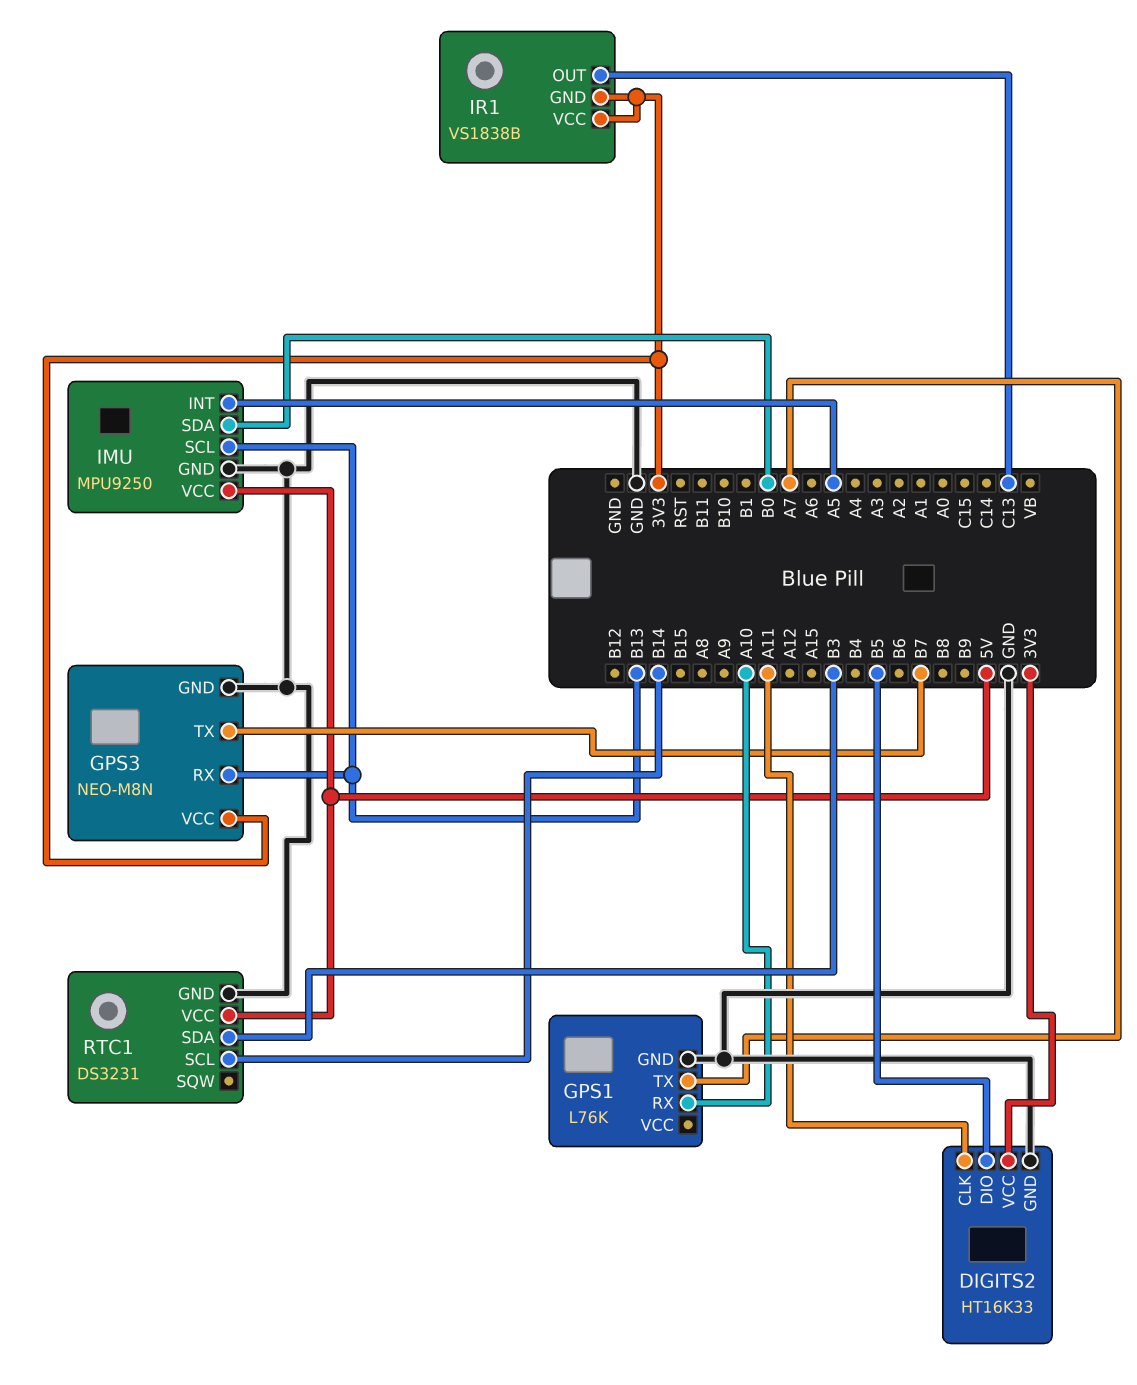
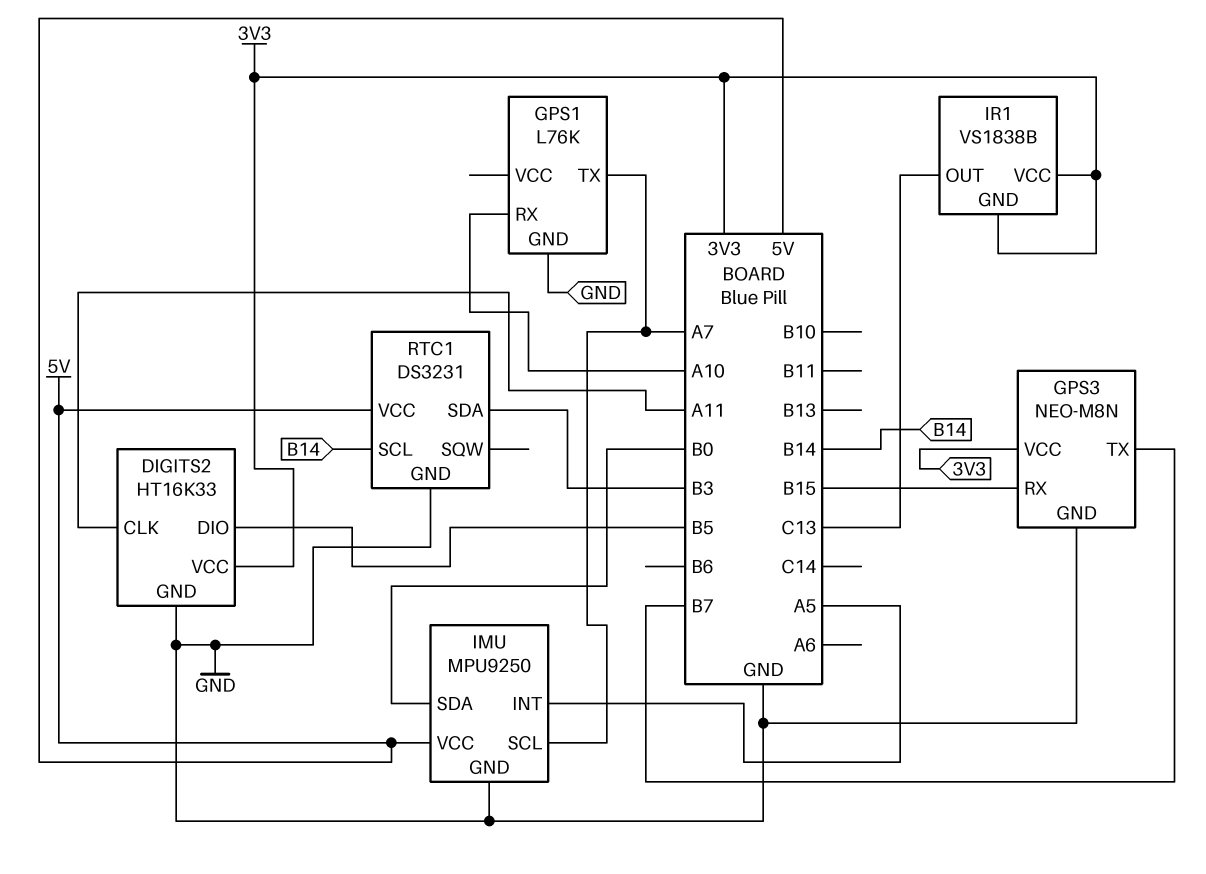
GPS3 pin RX: B13 -> B15
IMU pin SCL: B13 -> A7

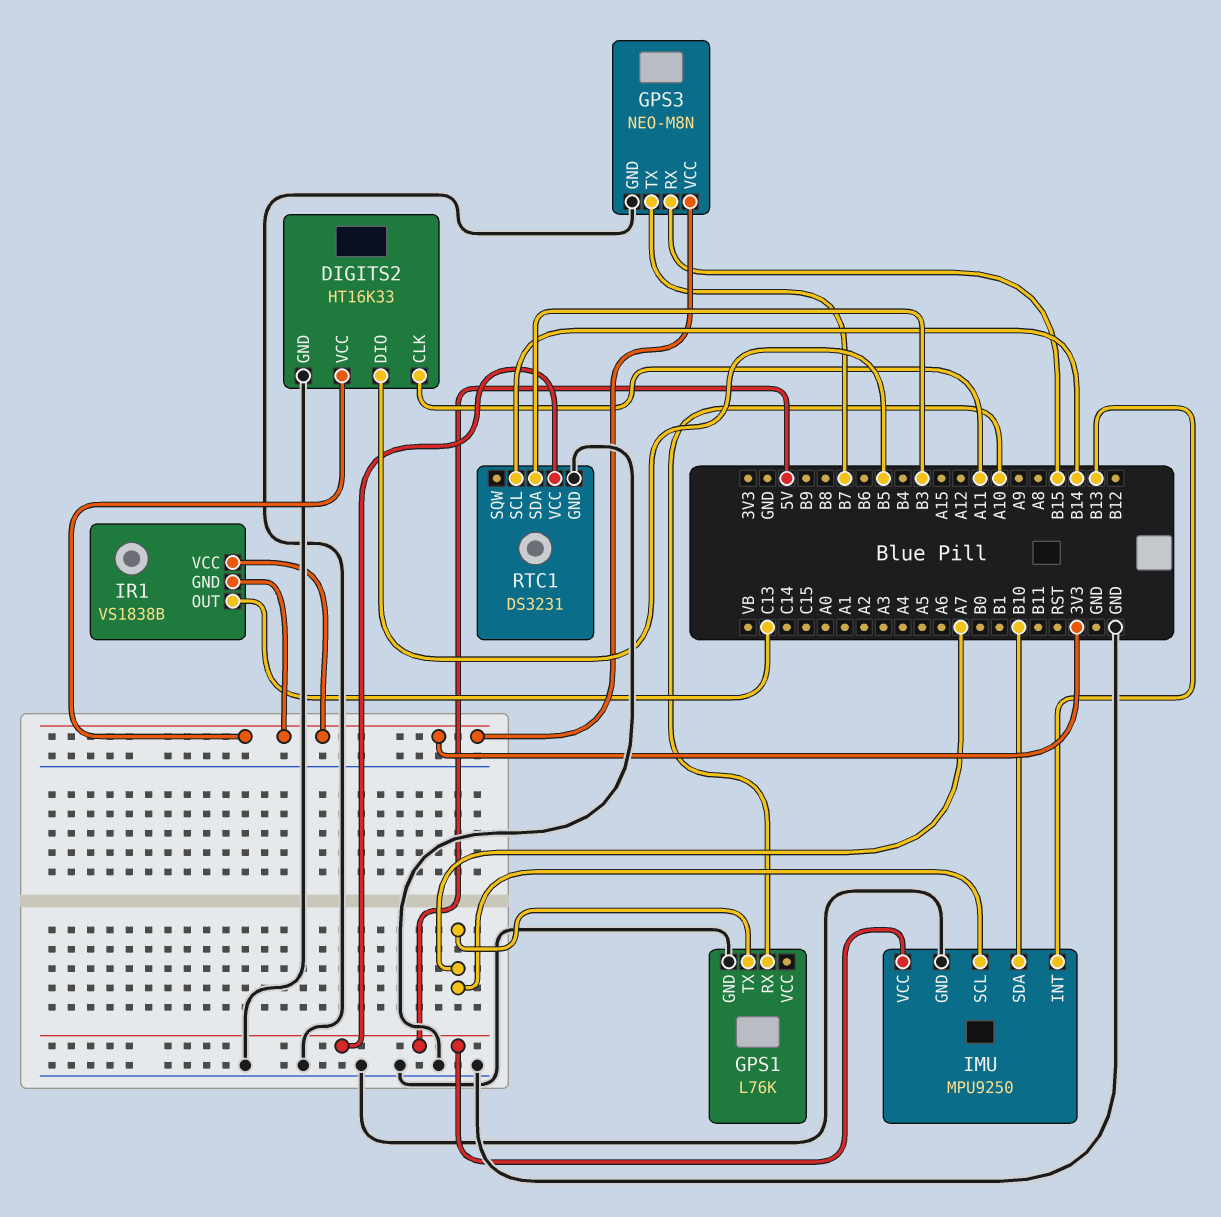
IMU pin INT: A5 -> B13
IMU pin SDA: B0 -> B10

